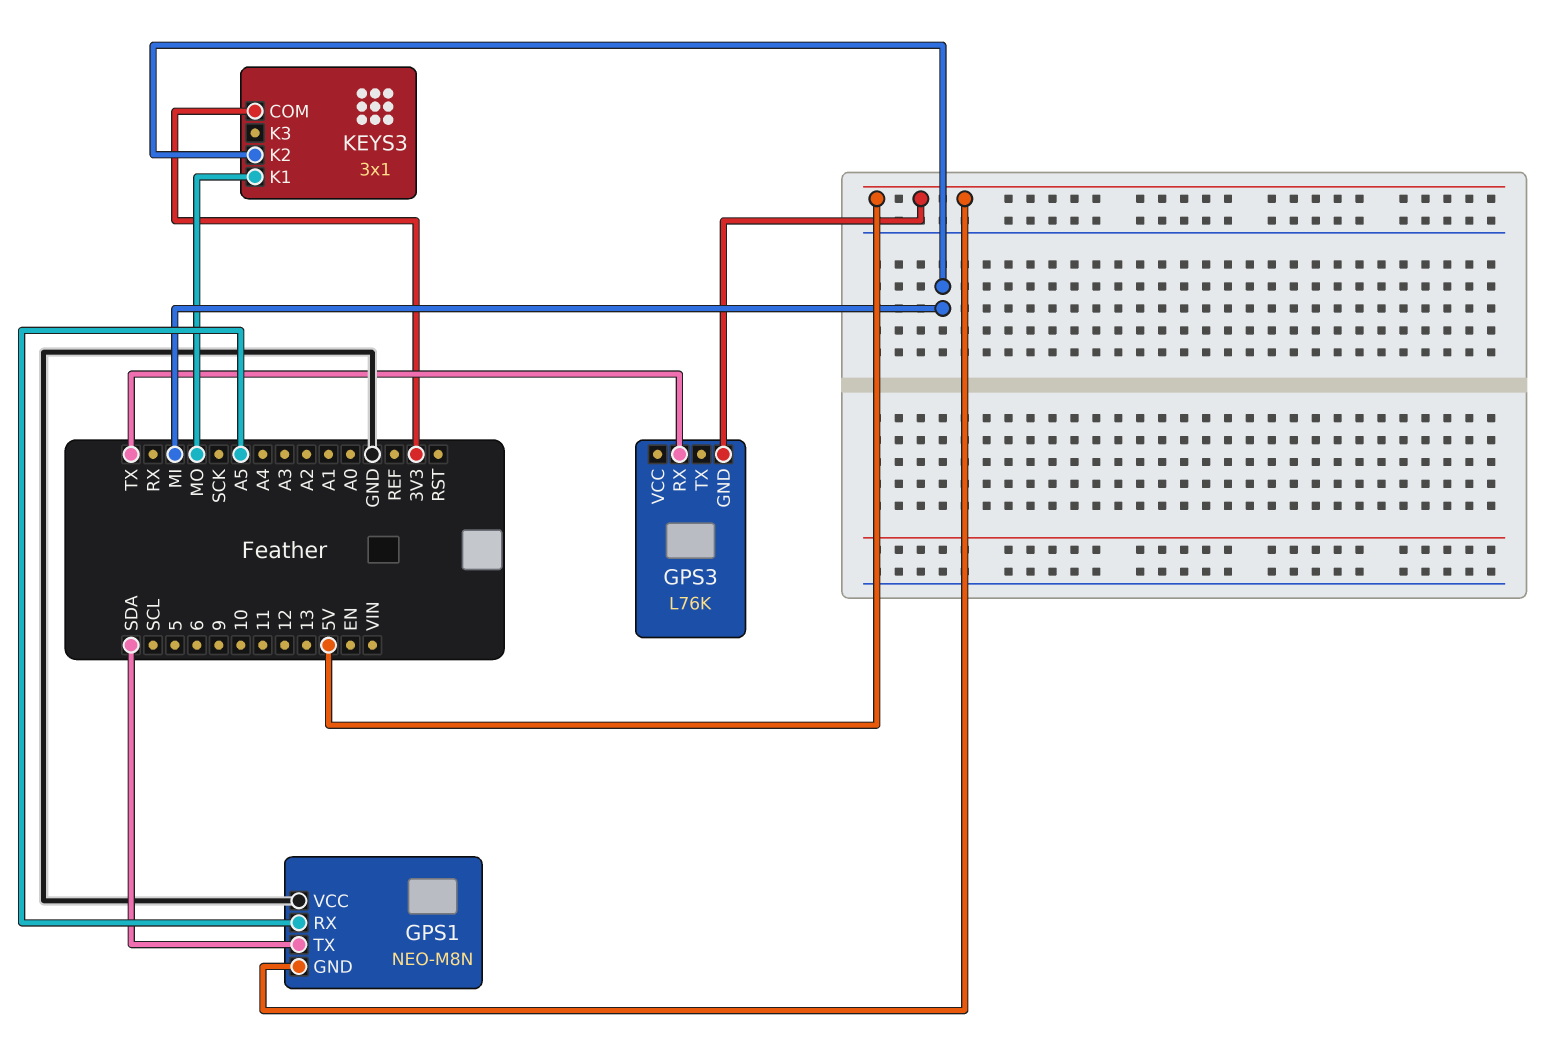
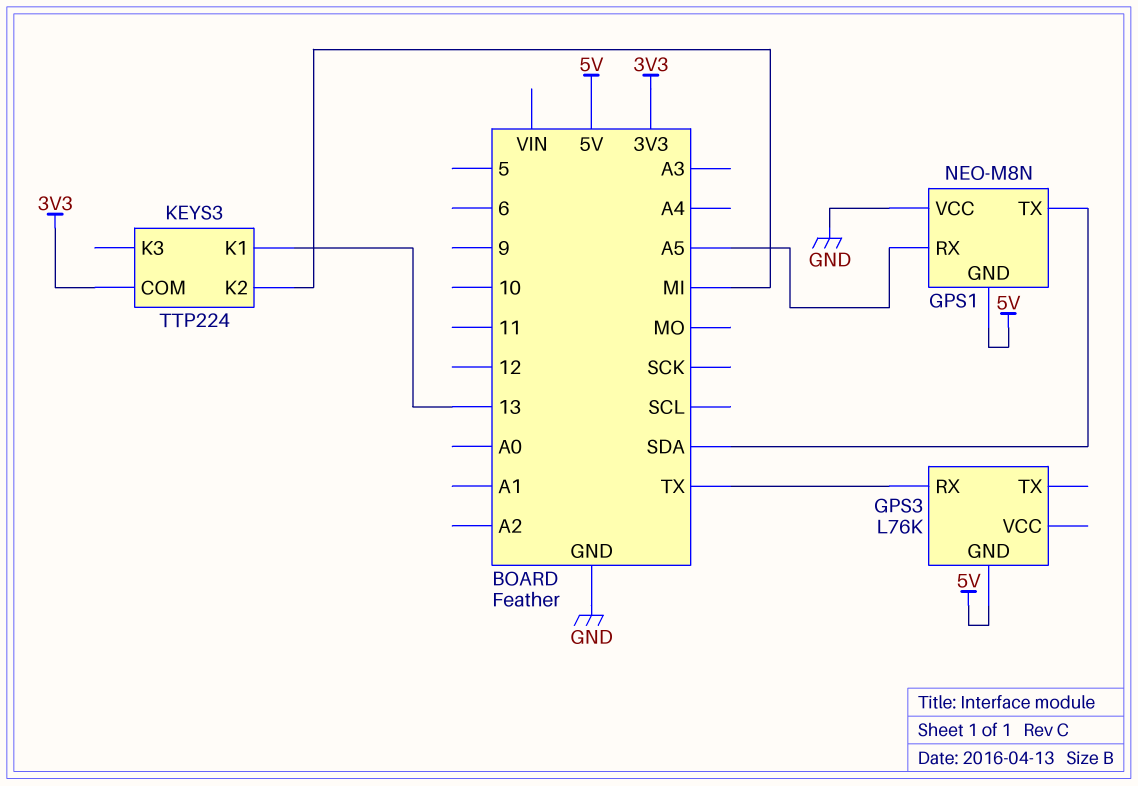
KEYS3: 3x1 -> TTP224
KEYS3 pin K1: MO -> 13

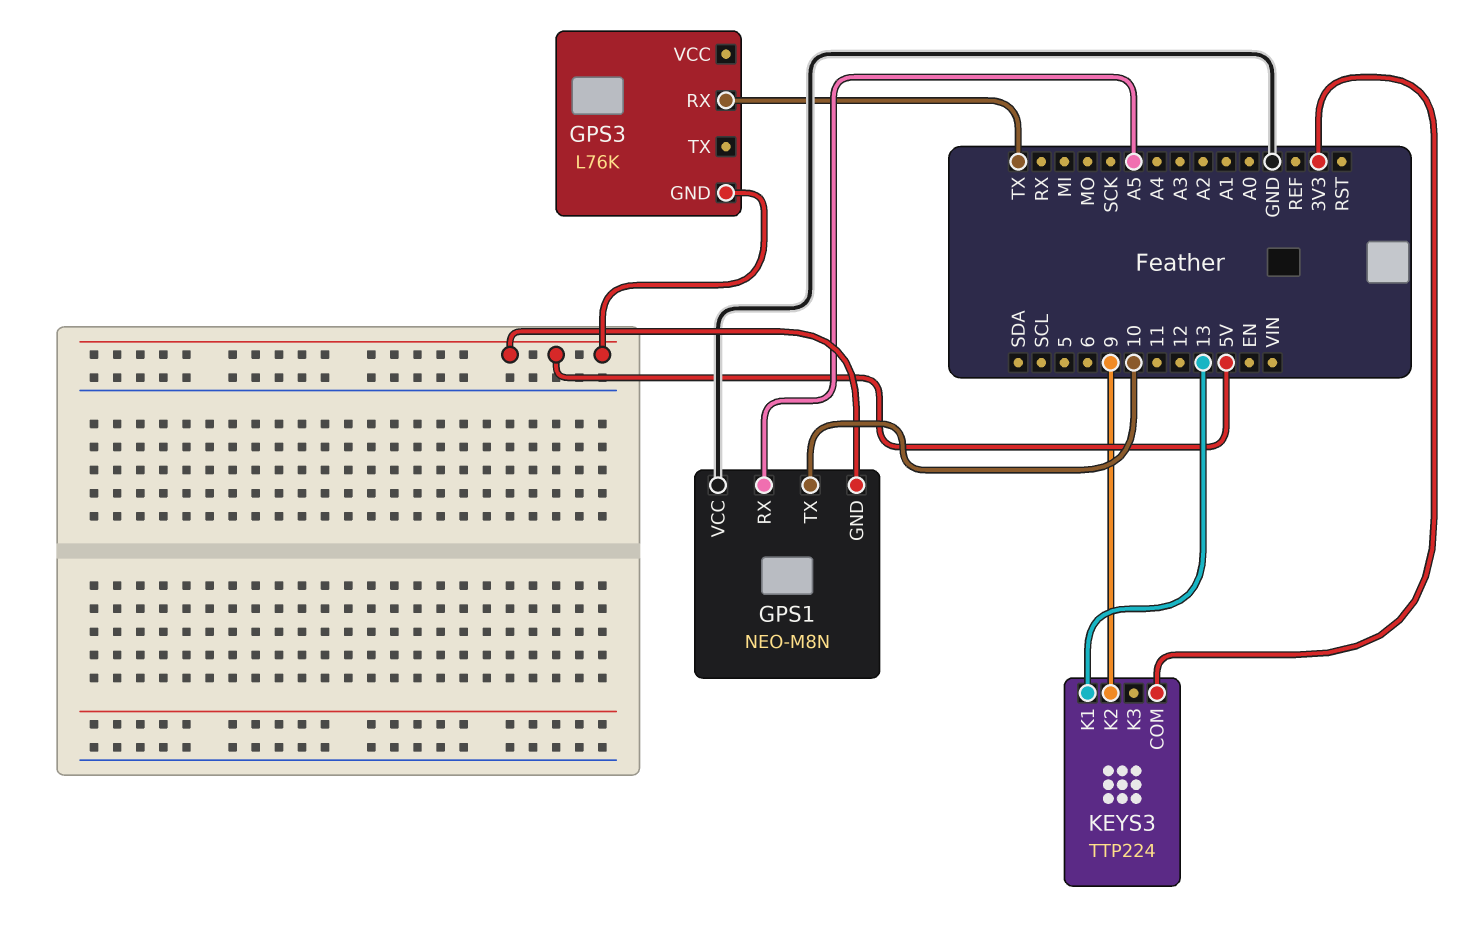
GPS1 pin TX: SDA -> 10
KEYS3 pin K2: MI -> 9

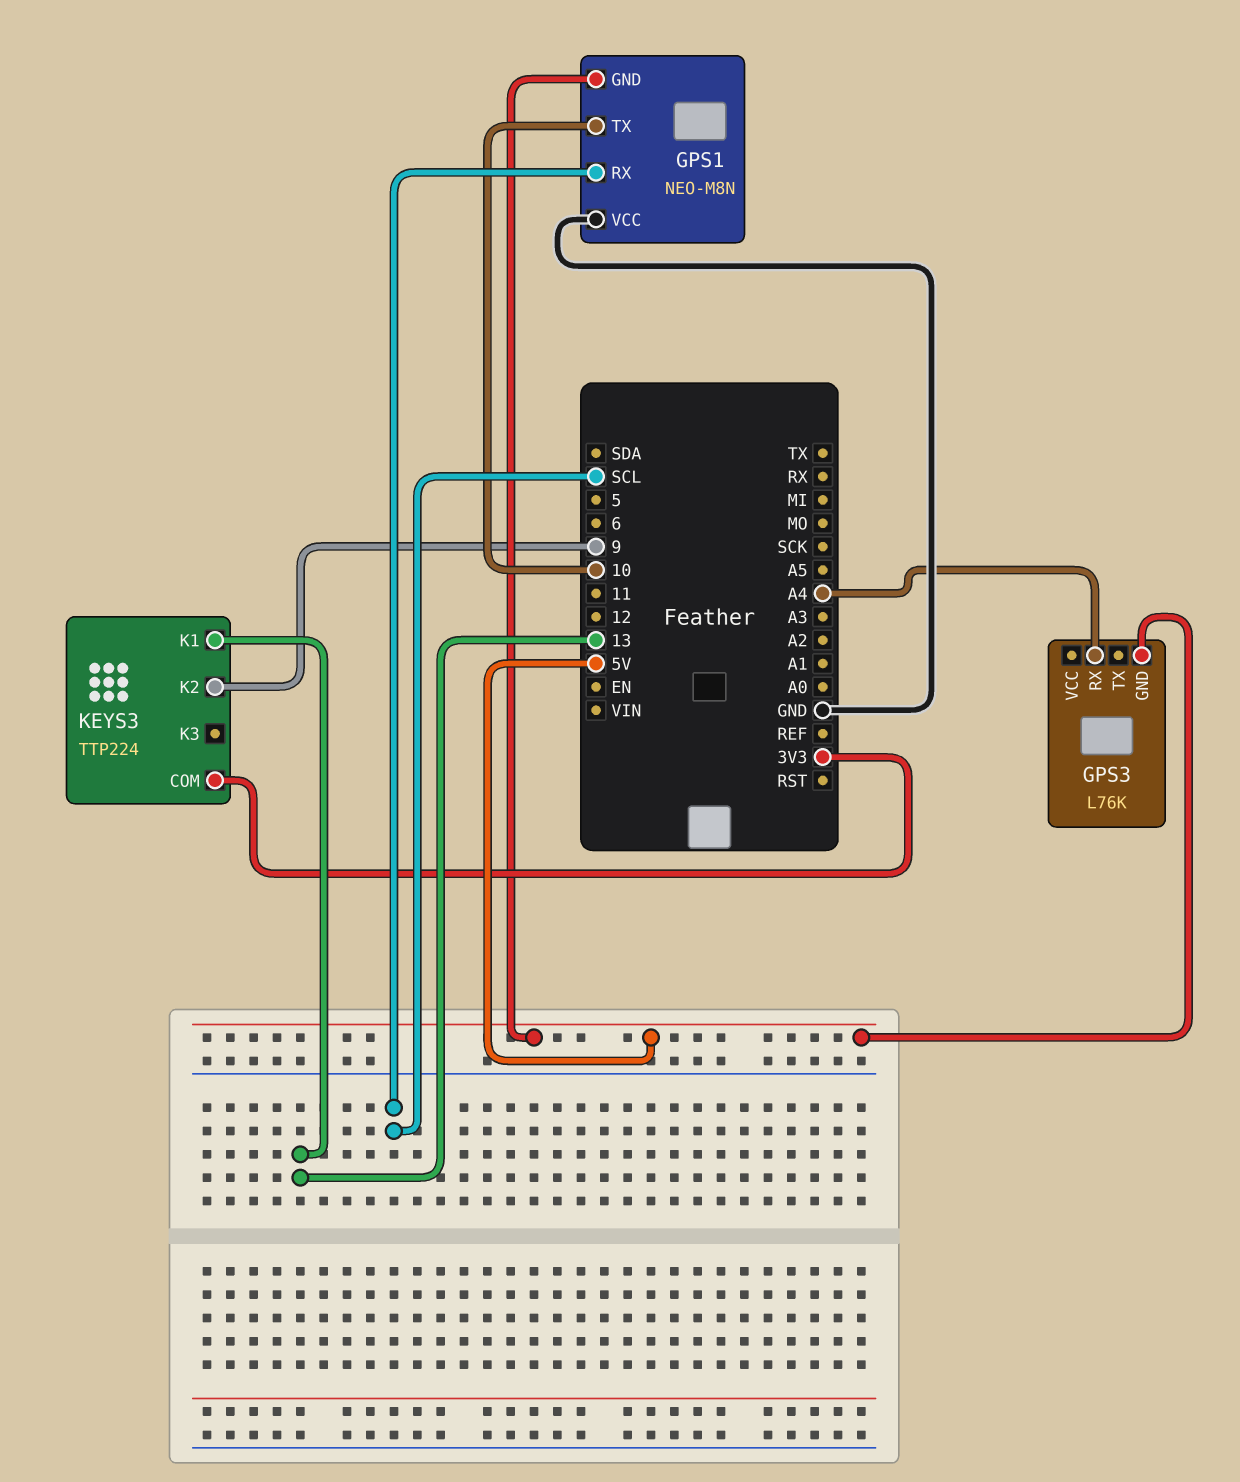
GPS1 pin RX: A5 -> SCL
GPS3 pin RX: TX -> A4

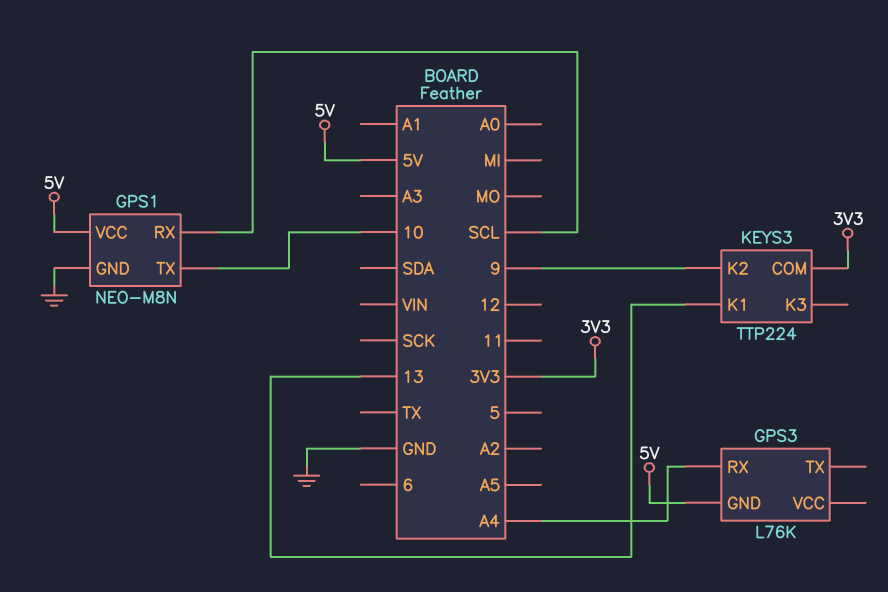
GPS1 pin GND: 5V -> GND
GPS1 pin VCC: GND -> 5V

